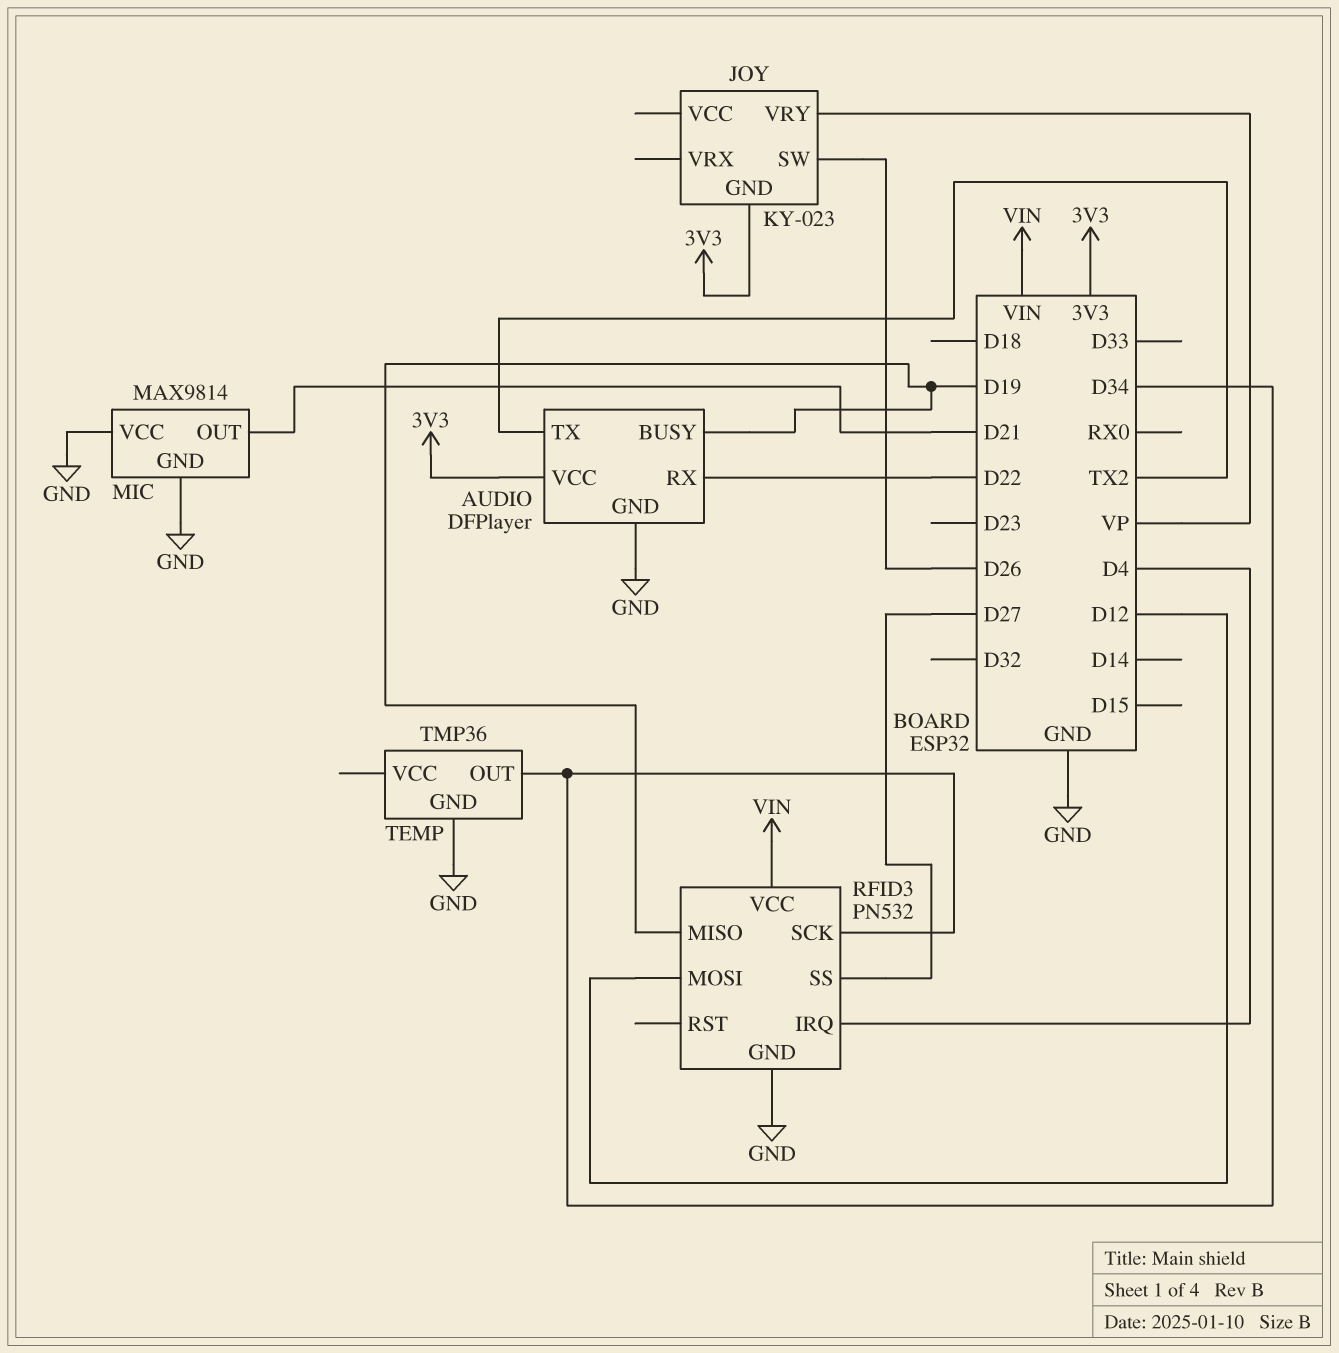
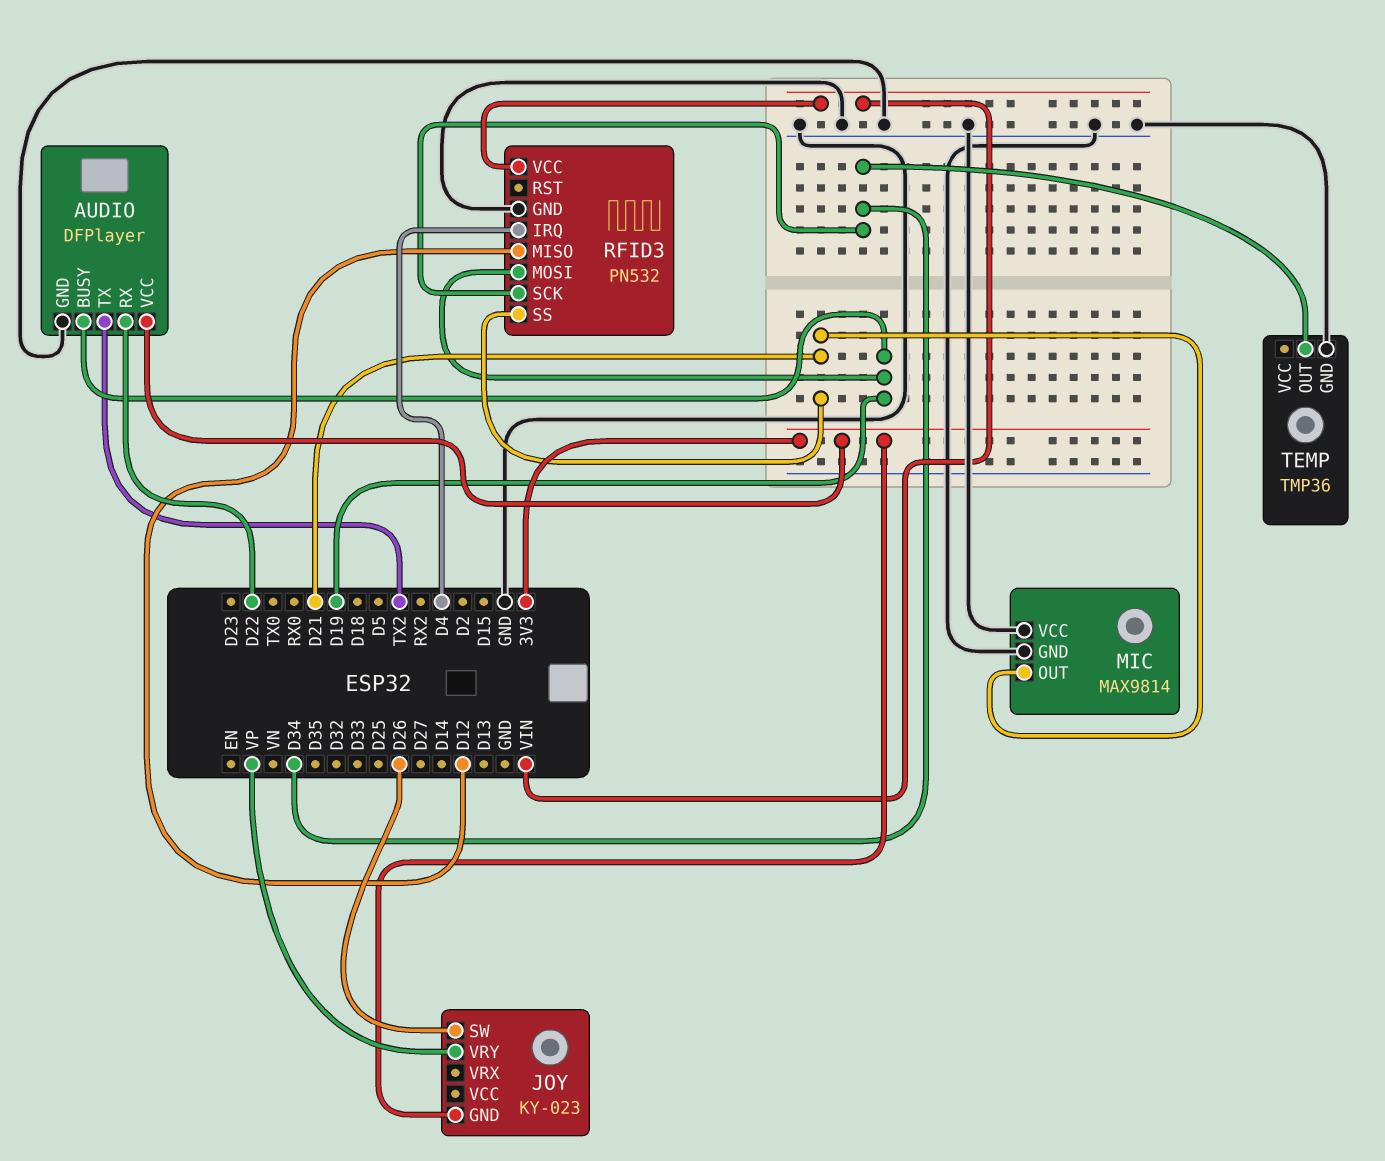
RFID3 pin MISO: D19 -> D12
RFID3 pin MOSI: D12 -> D19
RFID3 pin SS: D27 -> D21

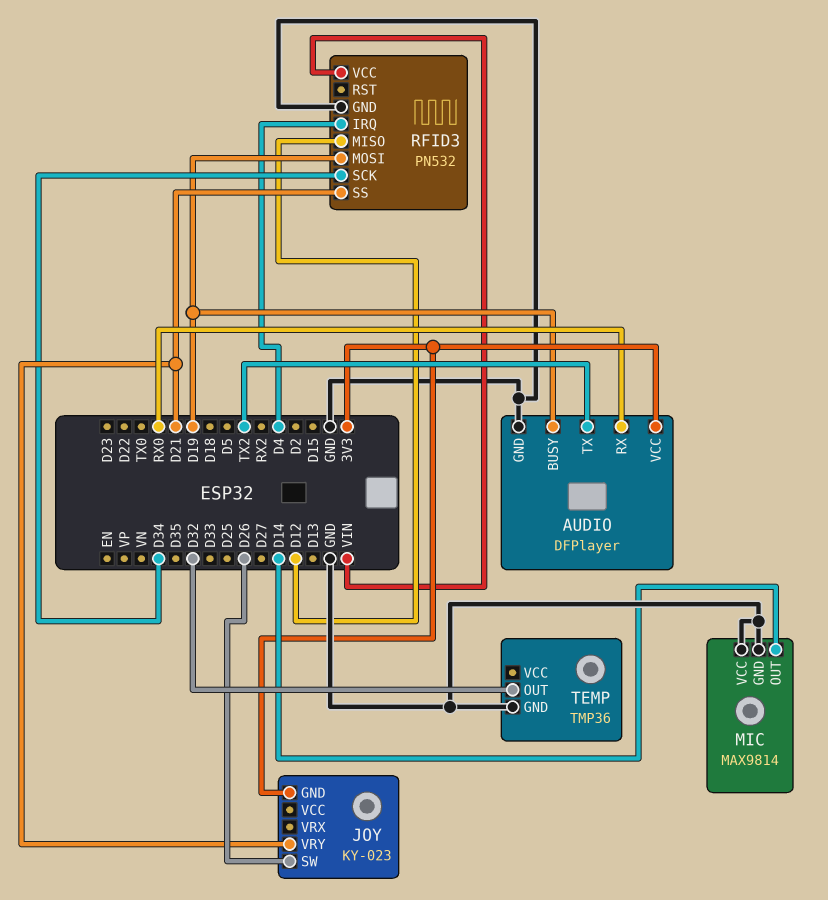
AUDIO pin RX: D22 -> RX0
JOY pin VRY: VP -> D21
MIC pin OUT: D21 -> D14
TEMP pin OUT: D34 -> D32

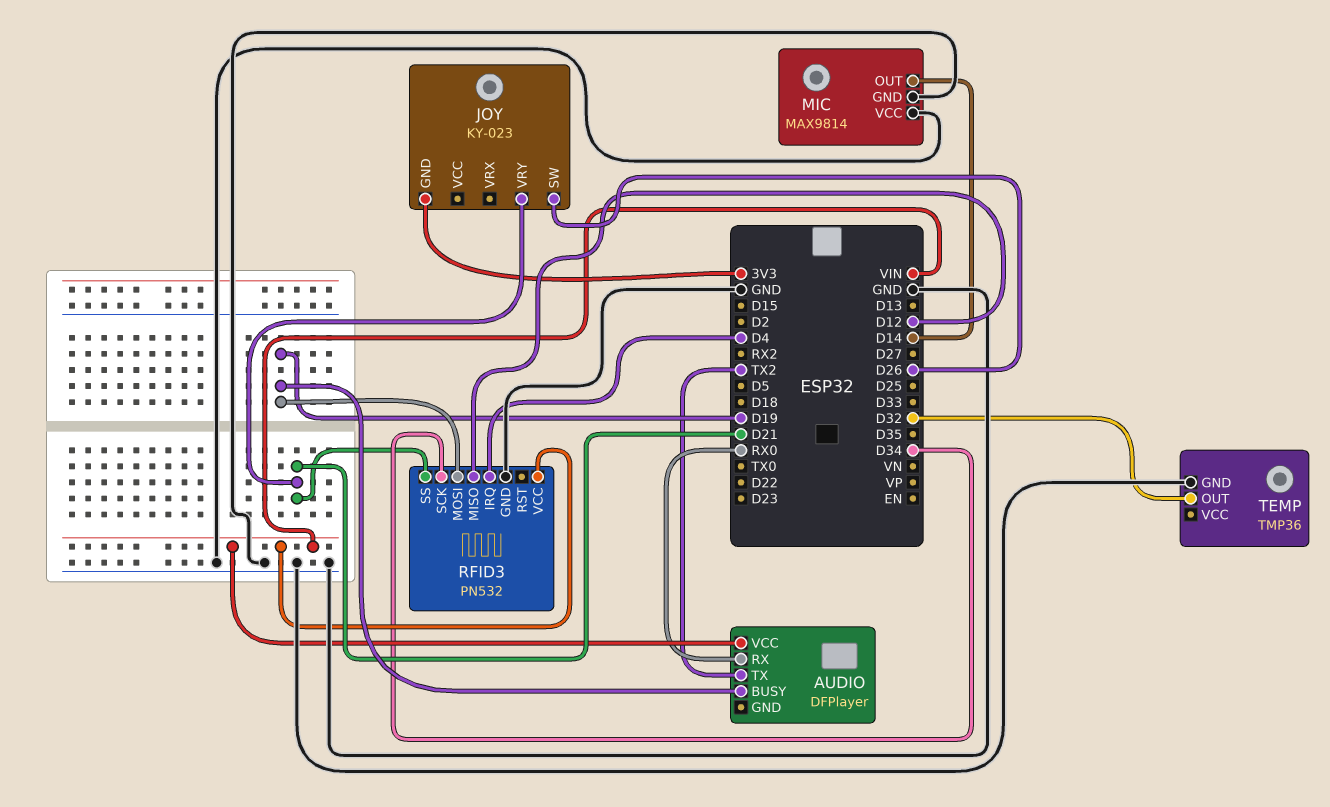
AUDIO pin GND: GND -> none
AUDIO pin VCC: 3V3 -> VIN

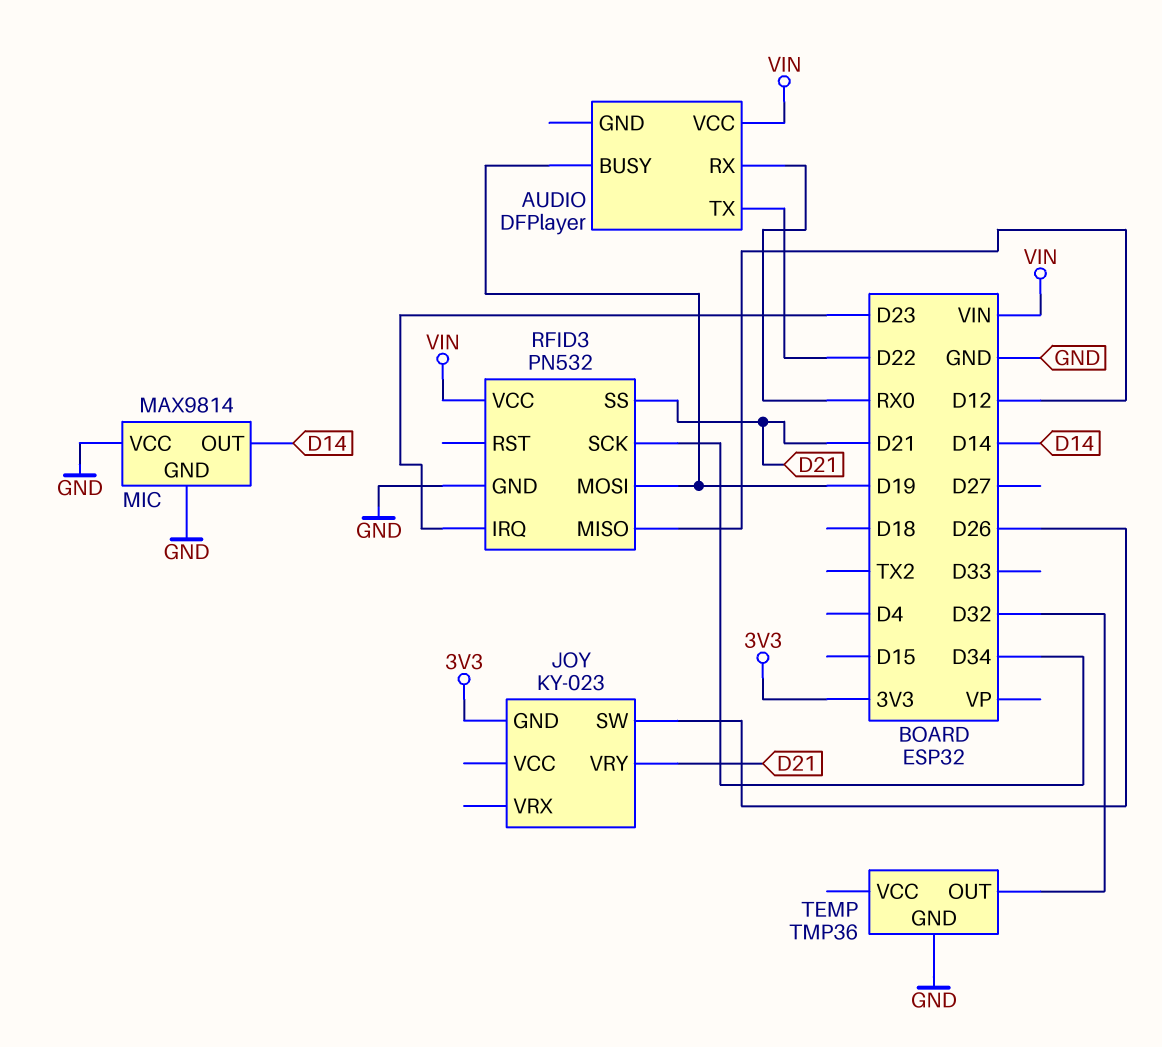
AUDIO pin TX: TX2 -> D22
RFID3 pin IRQ: D4 -> D23

